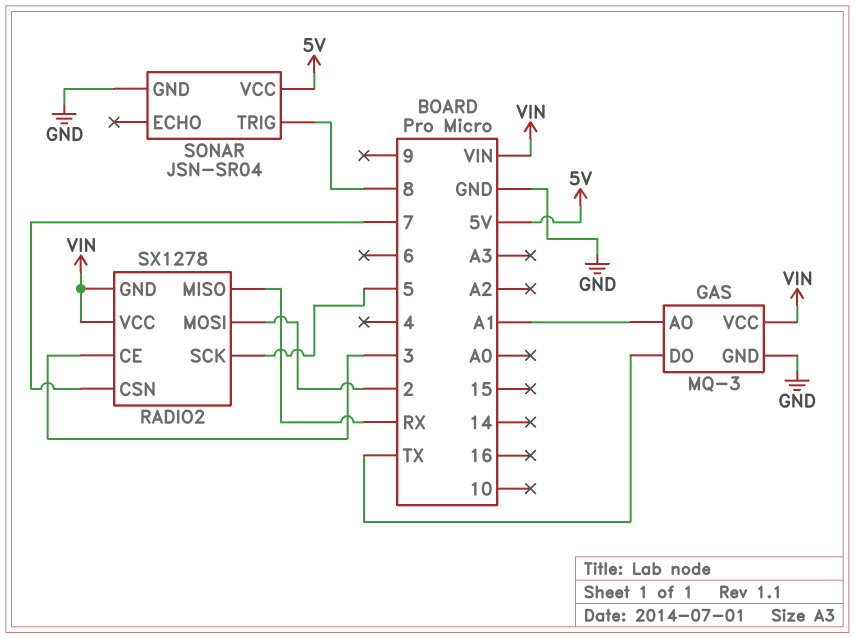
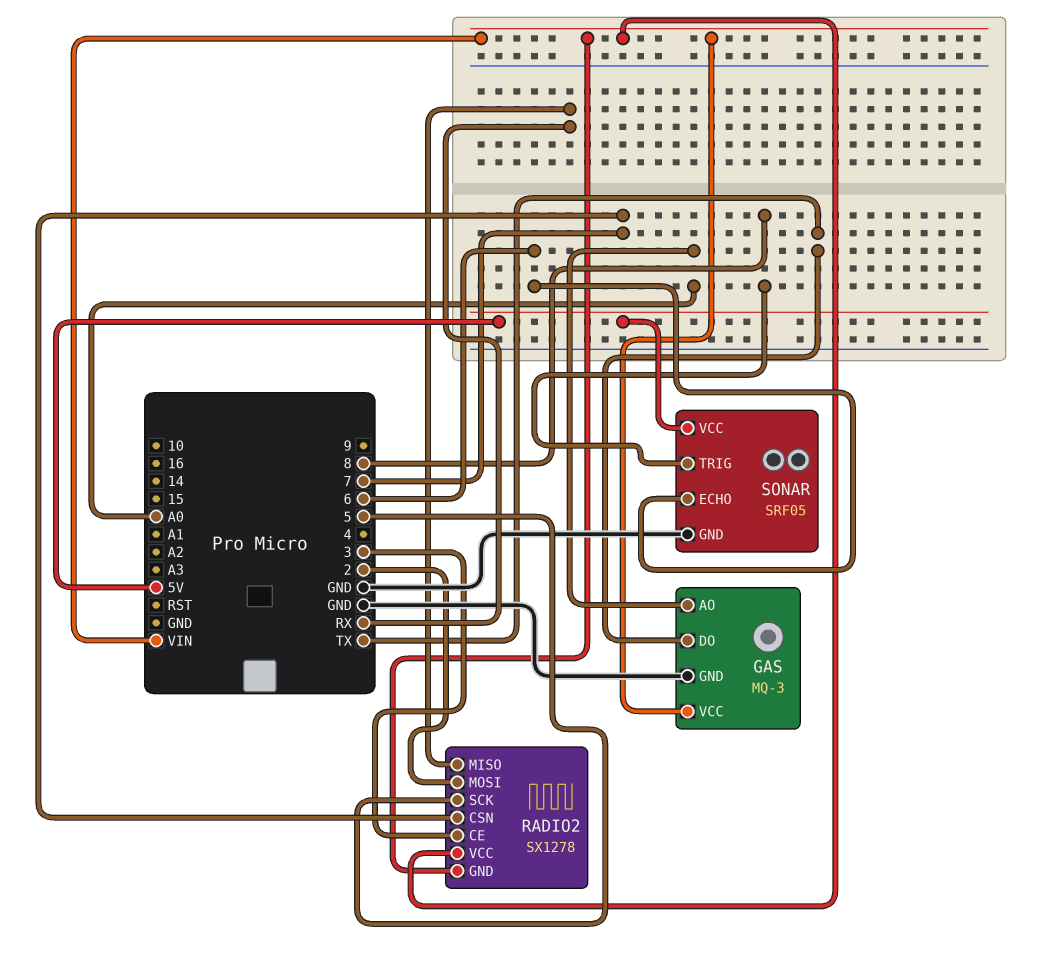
GAS pin AO: A1 -> A0
SONAR: JSN-SR04 -> SRF05
SONAR pin ECHO: none -> 6

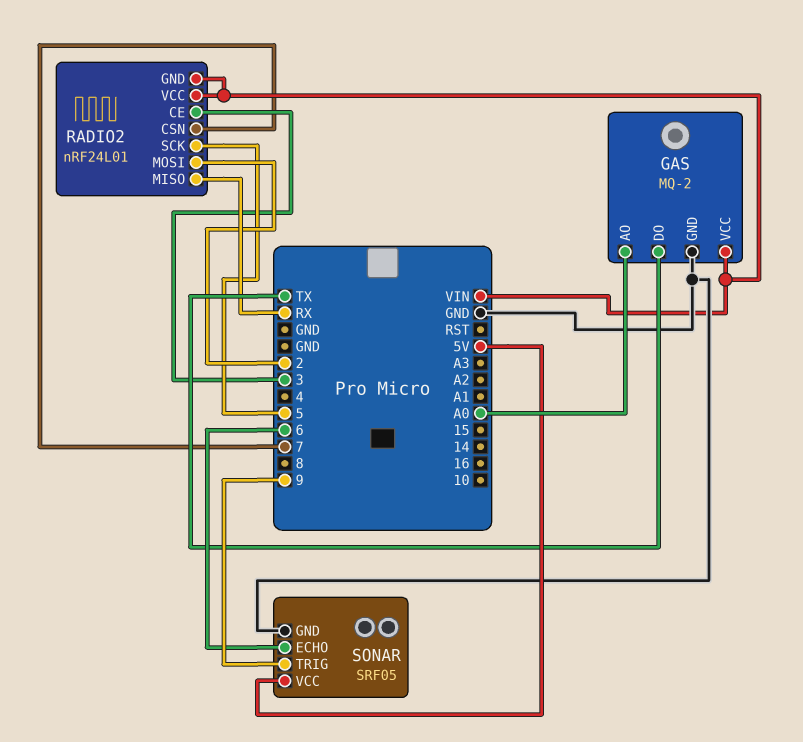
GAS: MQ-3 -> MQ-2
RADIO2: SX1278 -> nRF24L01
SONAR pin TRIG: 8 -> 9

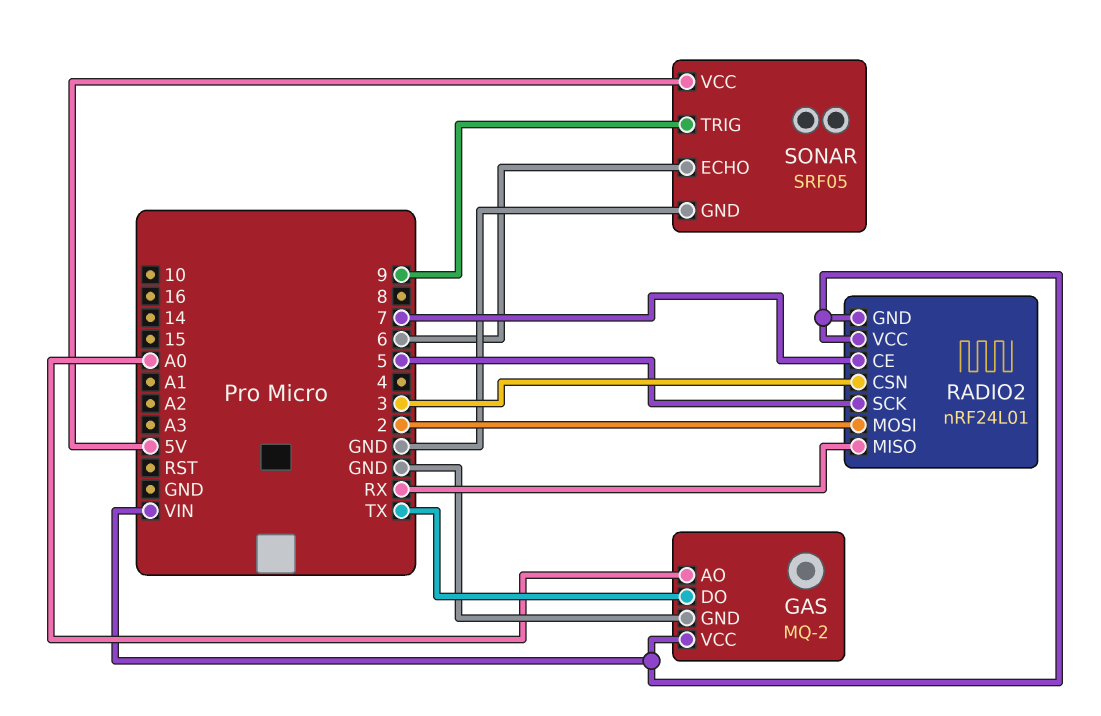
RADIO2 pin CE: 3 -> 7
RADIO2 pin CSN: 7 -> 3

